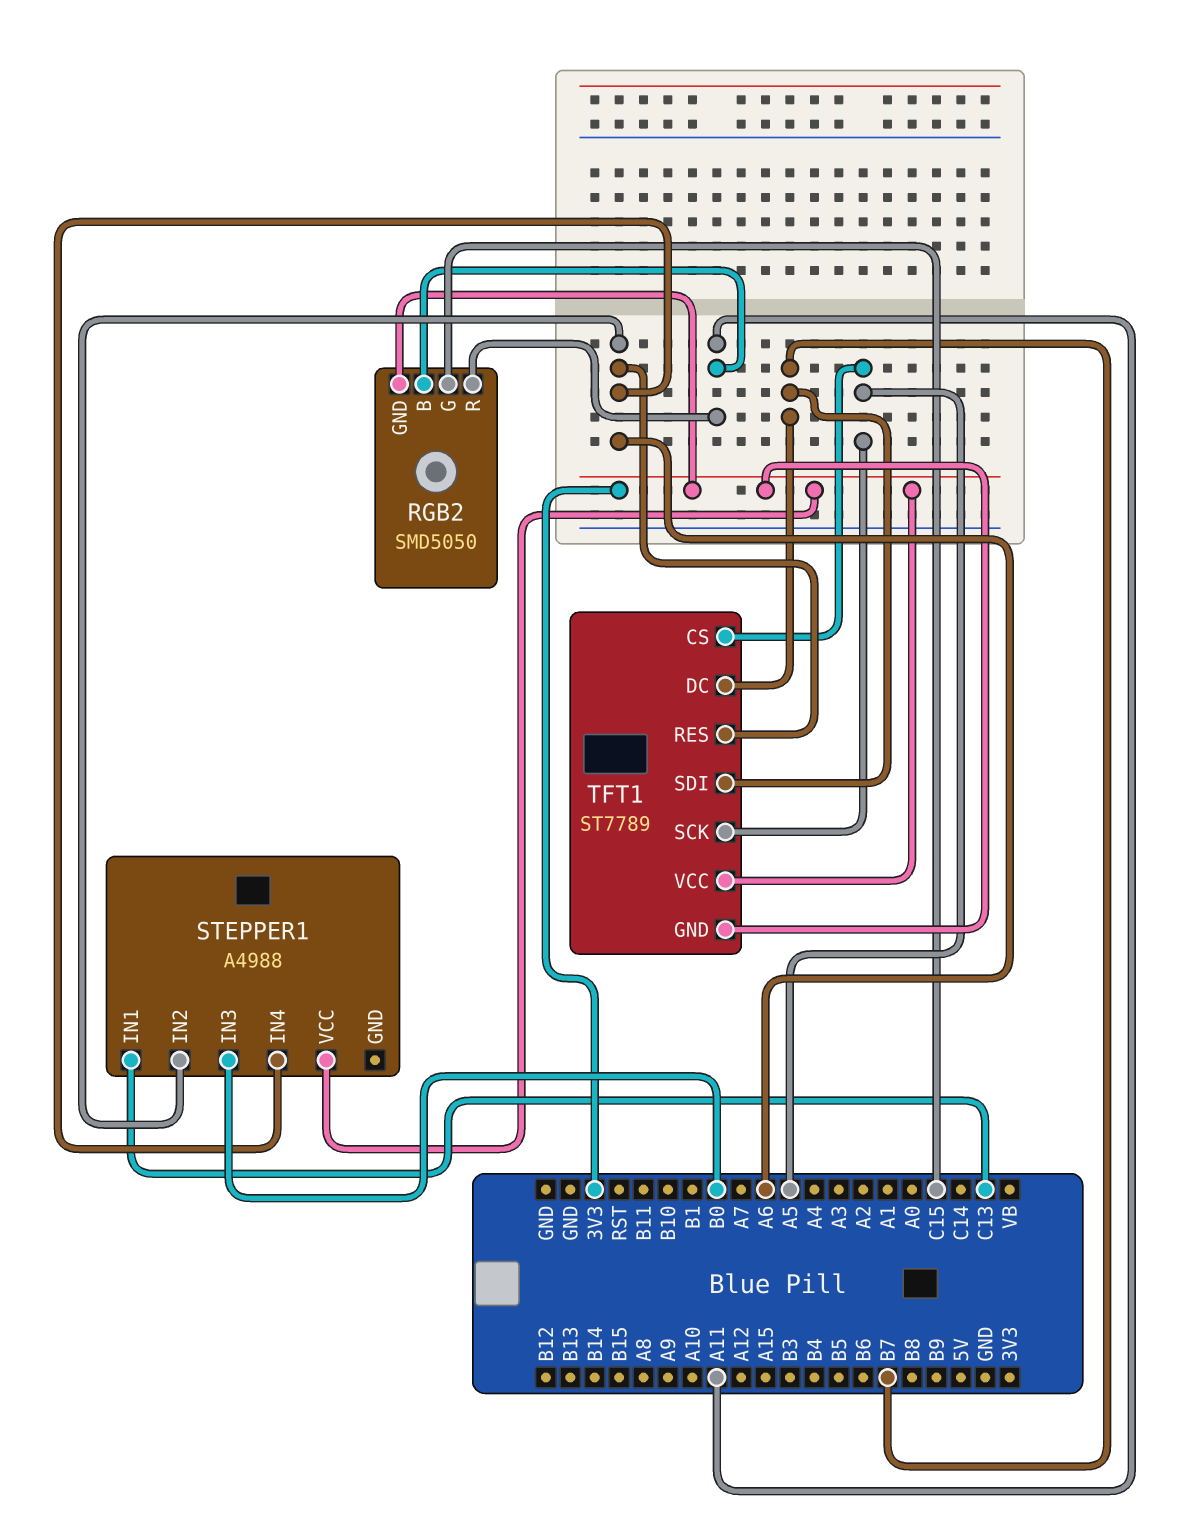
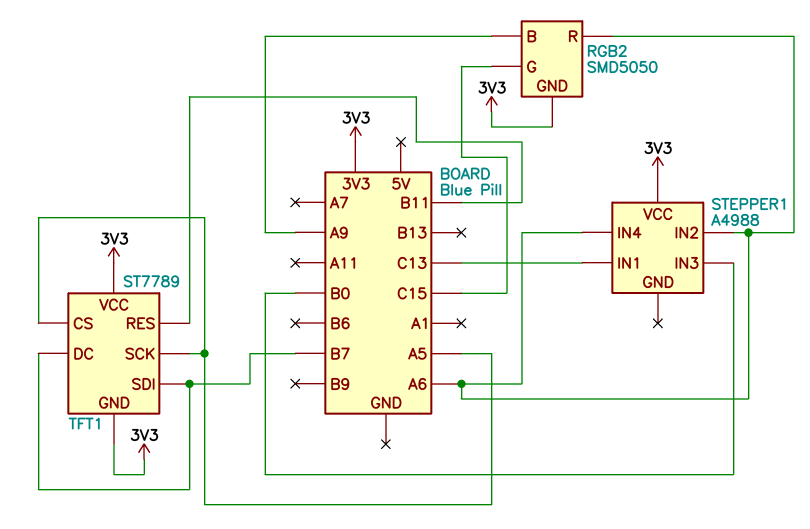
RGB2 pin B: A11 -> A9
RGB2 pin R: A11 -> A6
TFT1 pin RES: A6 -> B11

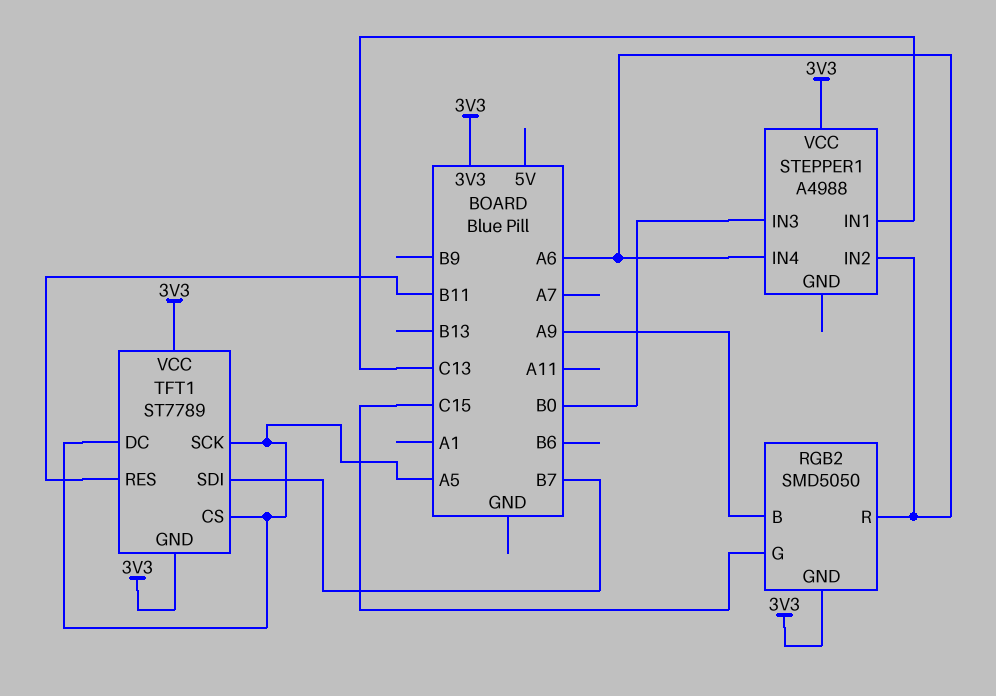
TFT1 pin DC: B7 -> A5

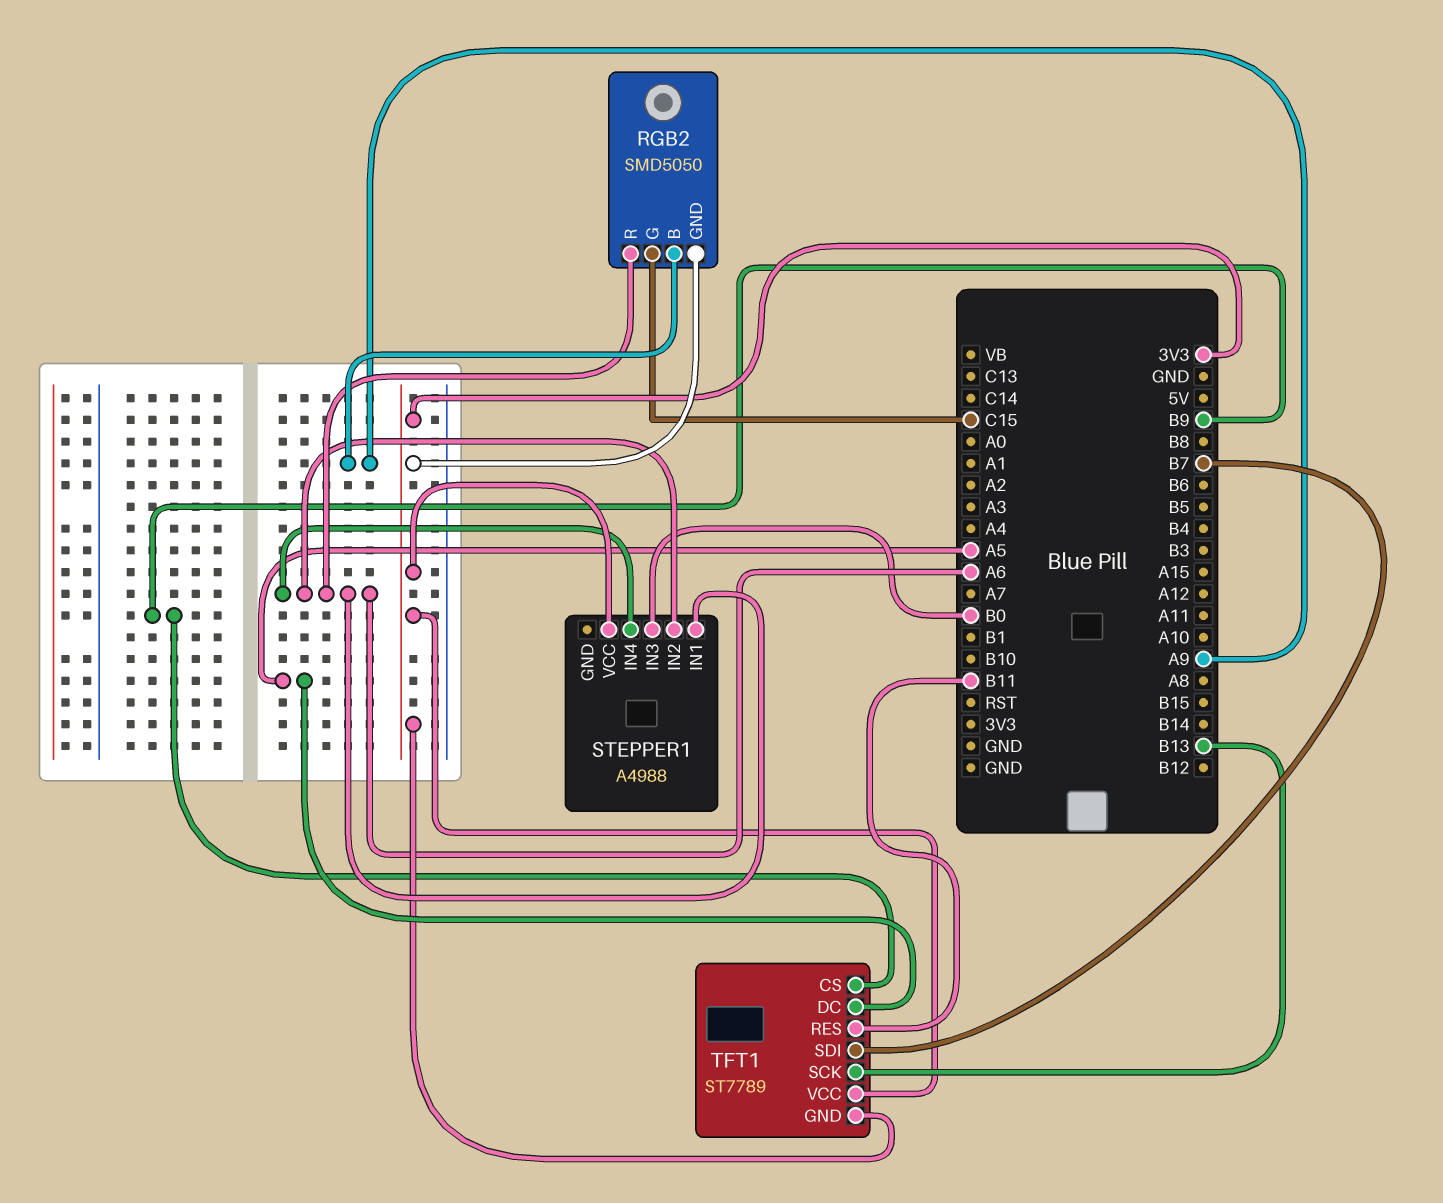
STEPPER1 pin IN1: C13 -> A6
TFT1 pin CS: A5 -> B9
TFT1 pin SCK: A5 -> B13

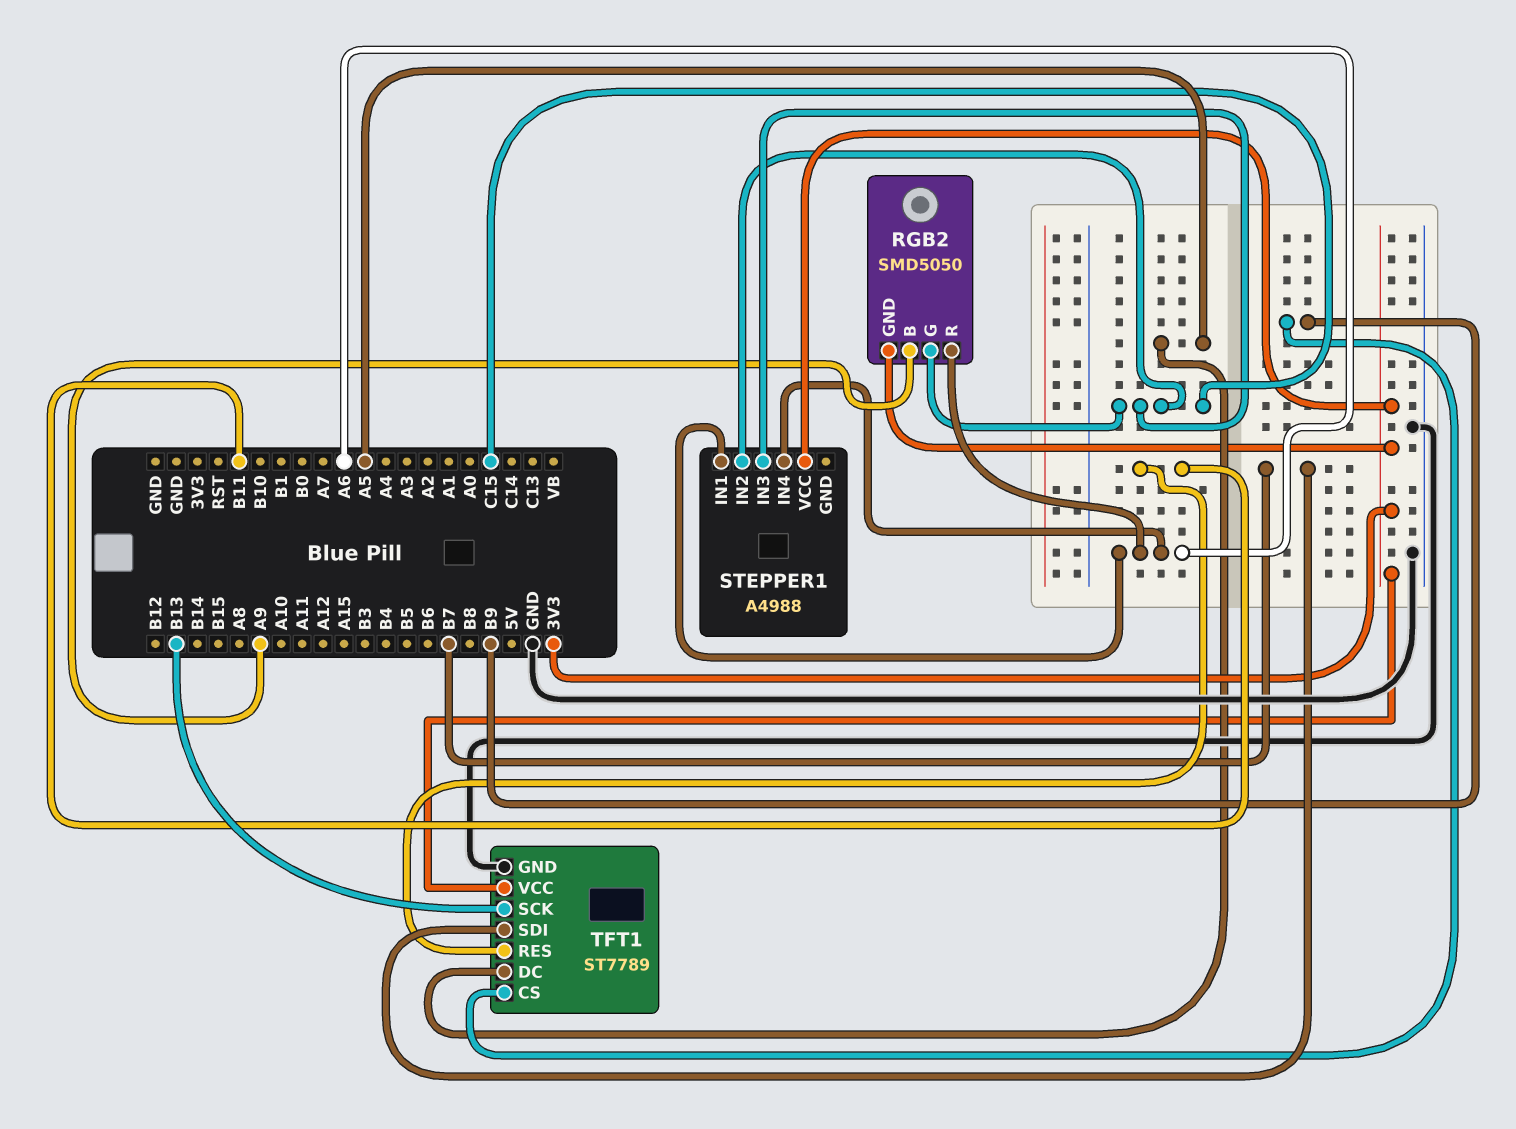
STEPPER1 pin IN2: A6 -> C15
STEPPER1 pin IN3: B0 -> C15
TFT1 pin GND: 3V3 -> GND

